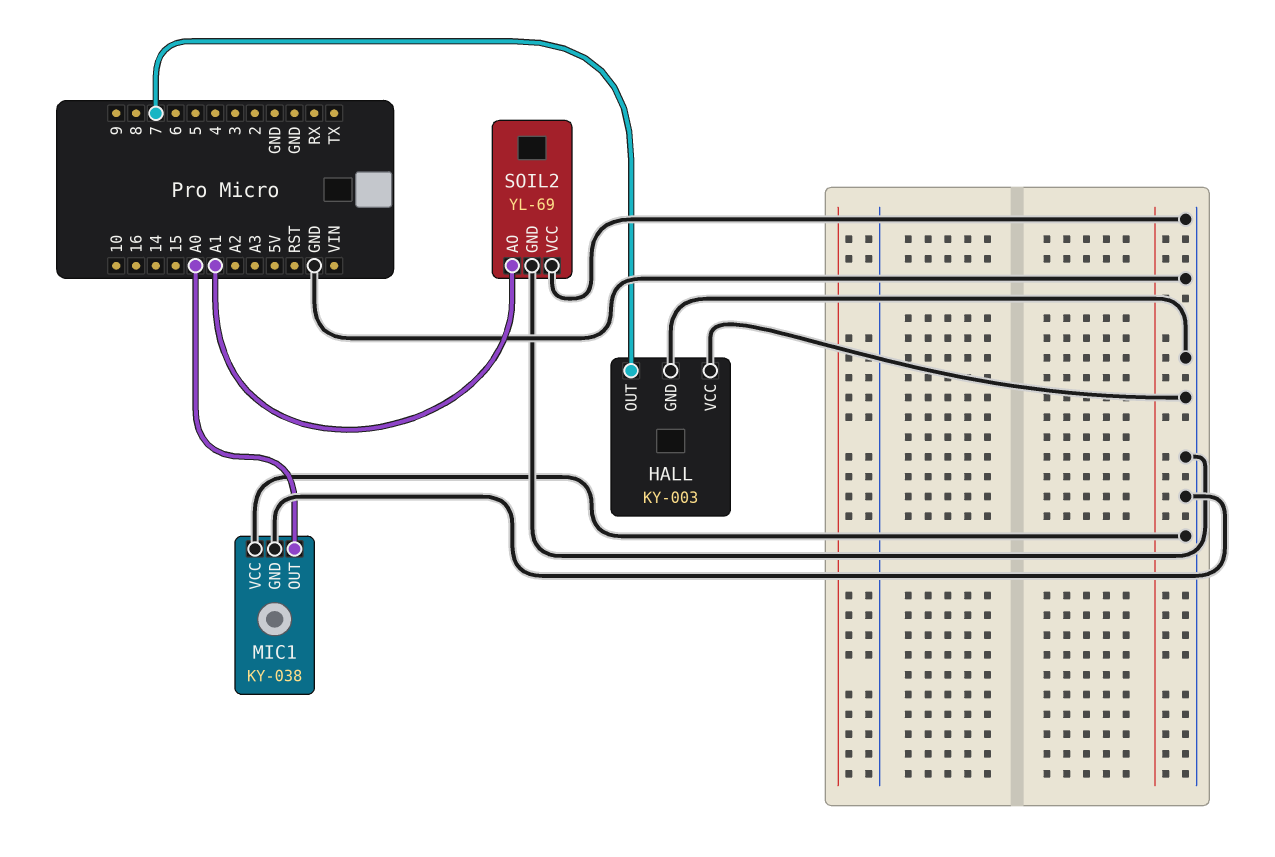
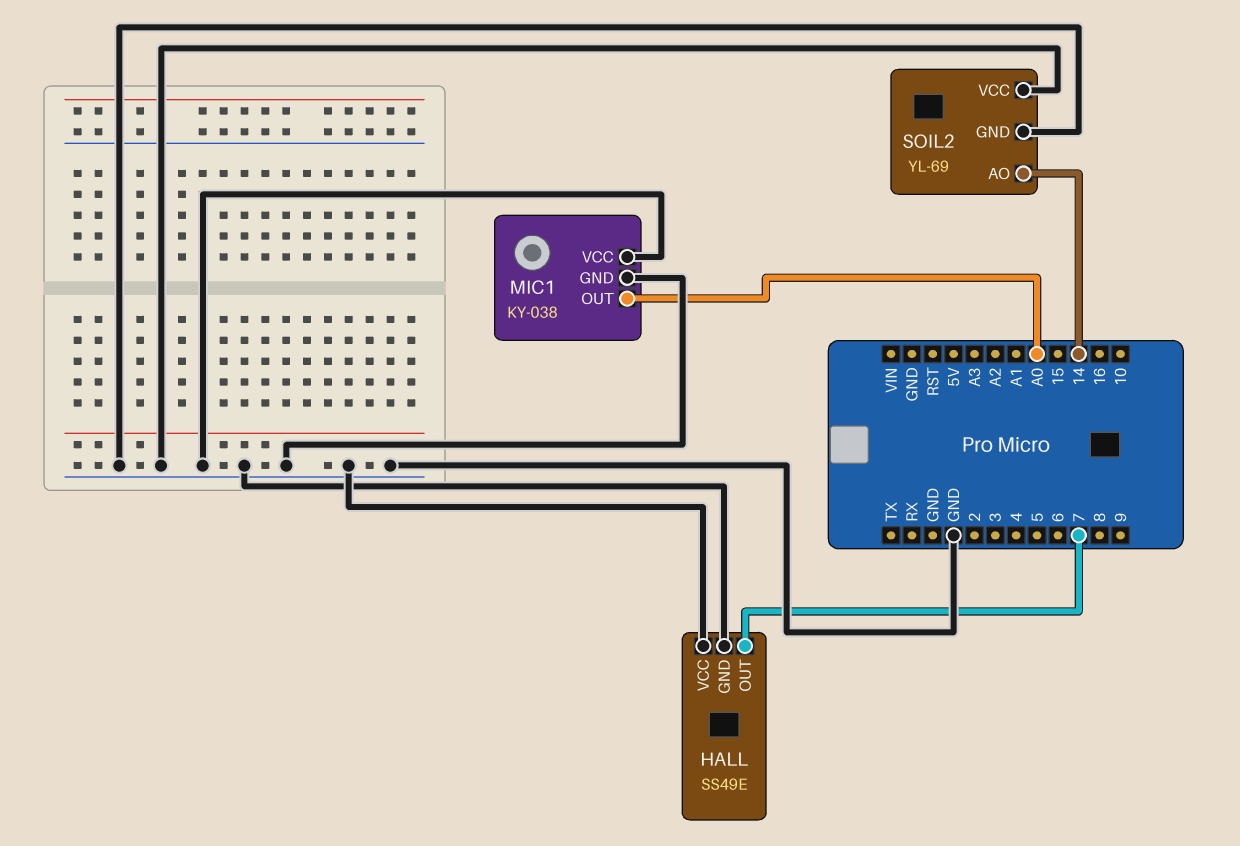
HALL: KY-003 -> SS49E
SOIL2 pin AO: A1 -> 14

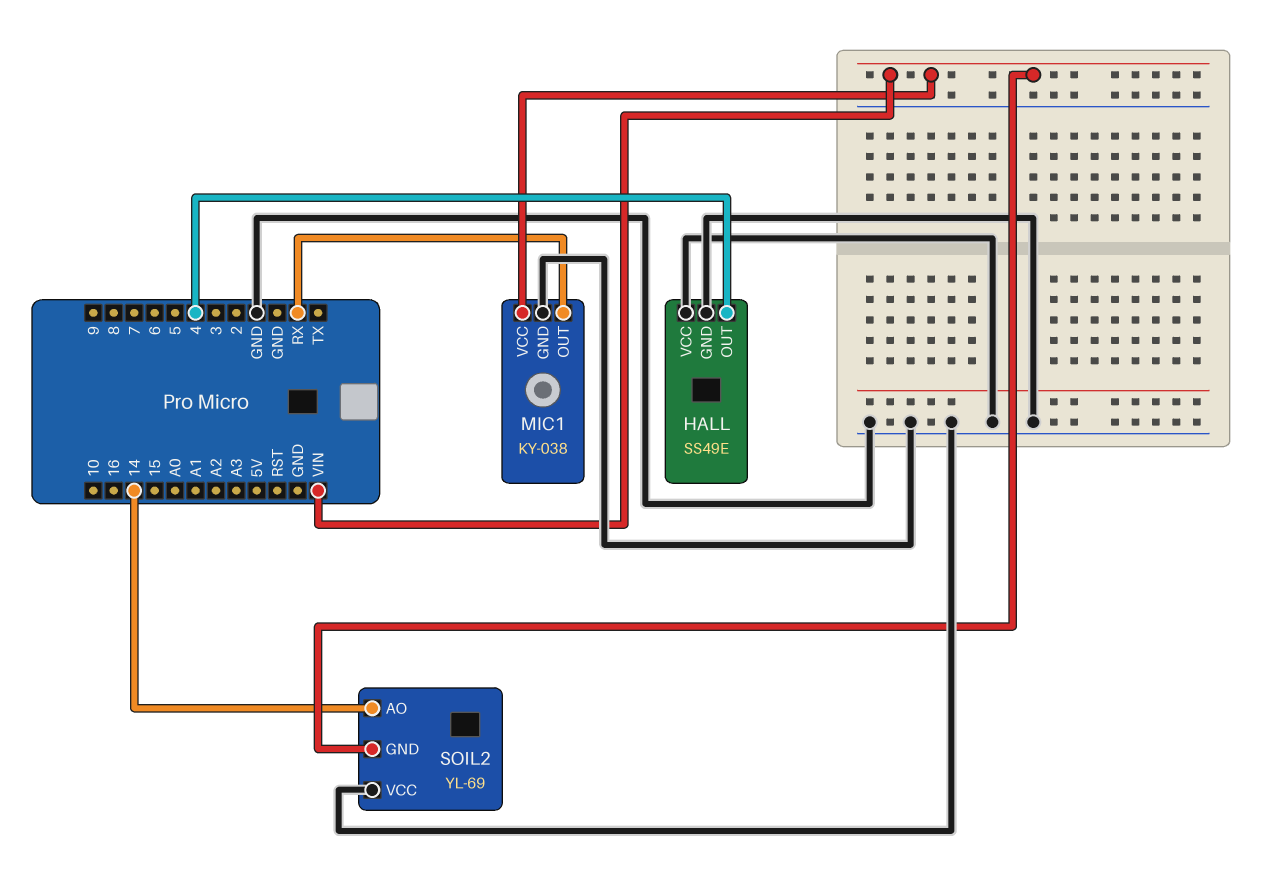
HALL pin OUT: 7 -> 4
MIC1 pin OUT: A0 -> RX
MIC1 pin VCC: GND -> VIN
SOIL2 pin GND: GND -> VIN

